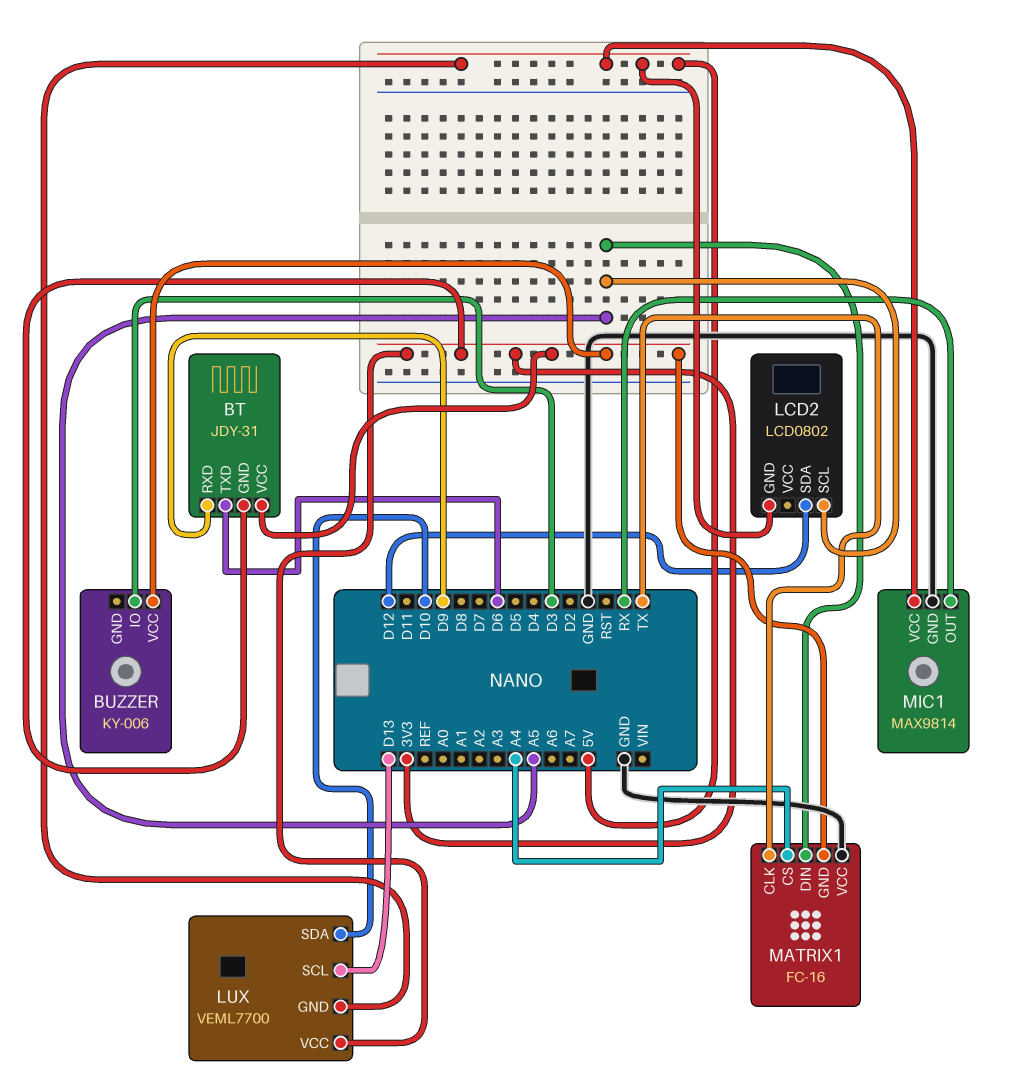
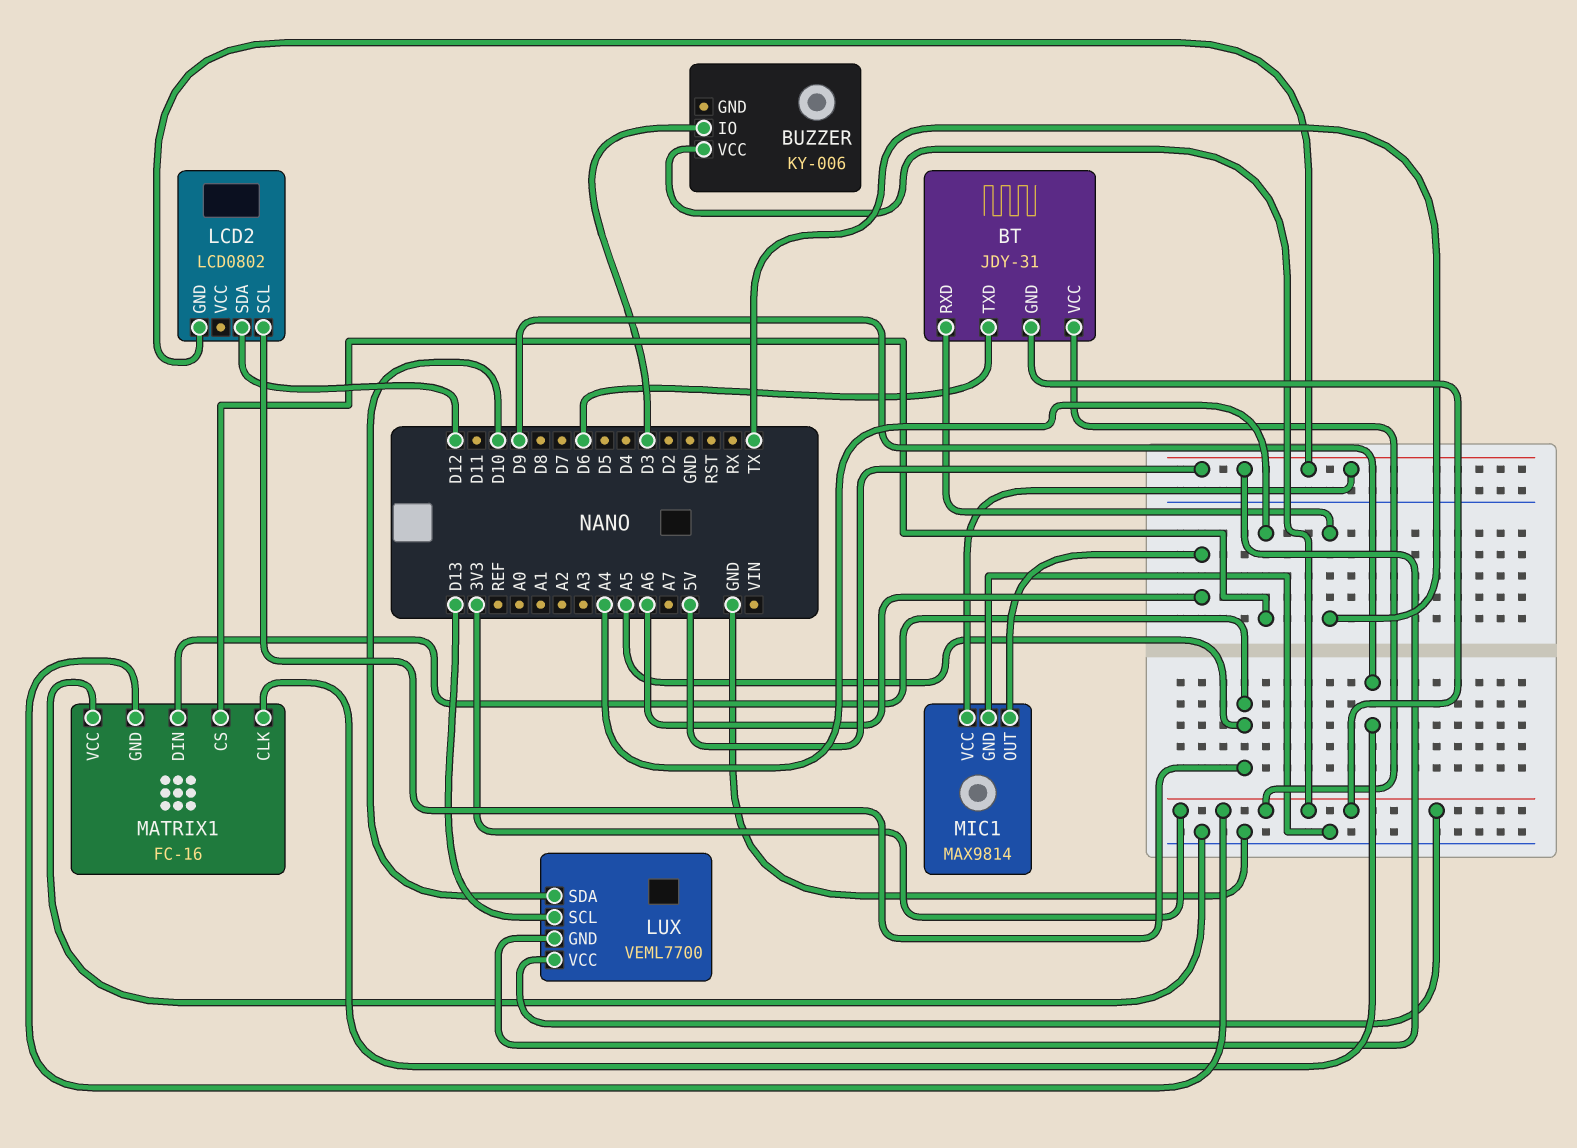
BT pin RXD: D9 -> TX
MATRIX1 pin CLK: TX -> D9
MIC1 pin OUT: RX -> A6

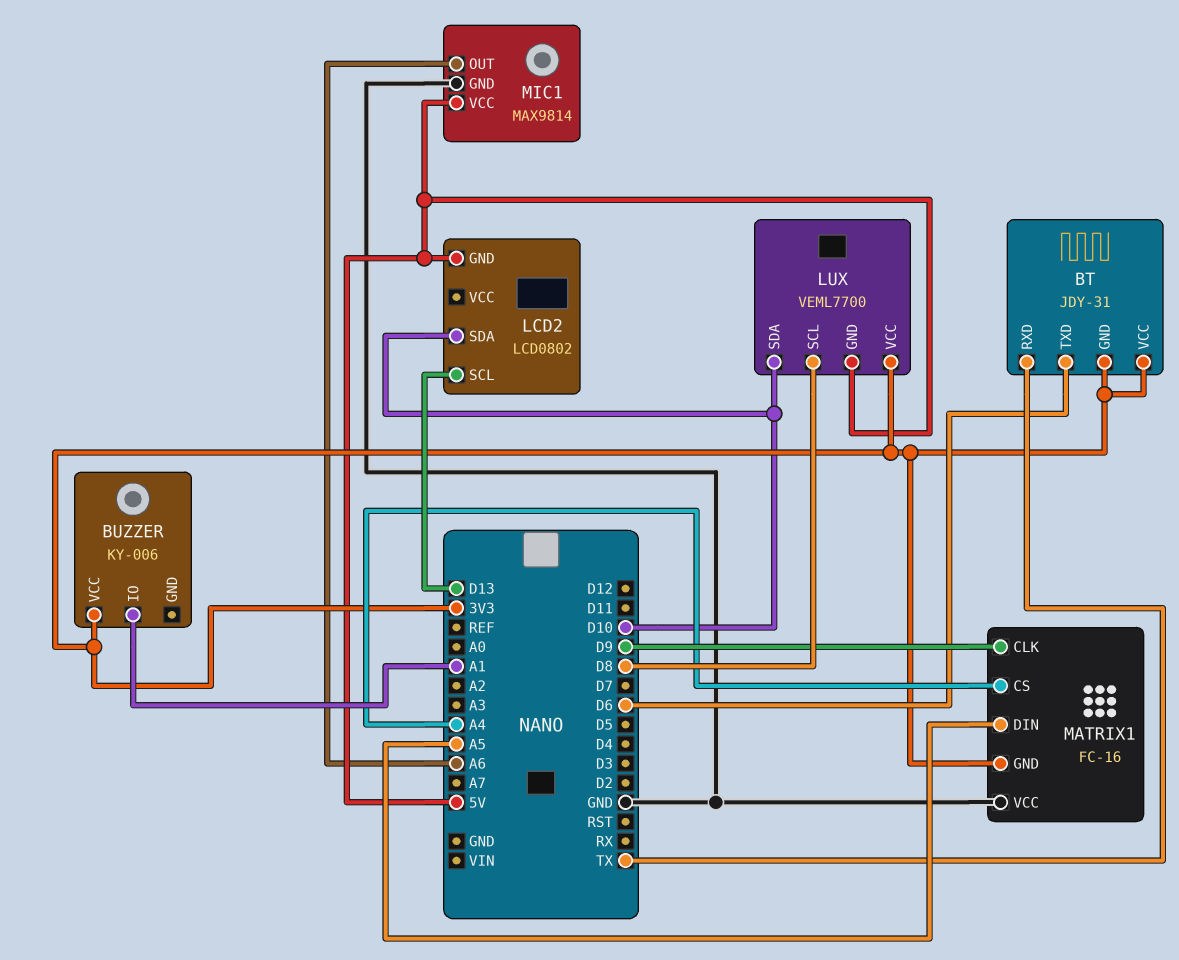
BUZZER pin IO: D3 -> A1
LCD2 pin SCL: A5 -> D13
LCD2 pin SDA: D12 -> D10
LUX pin SCL: D13 -> D8

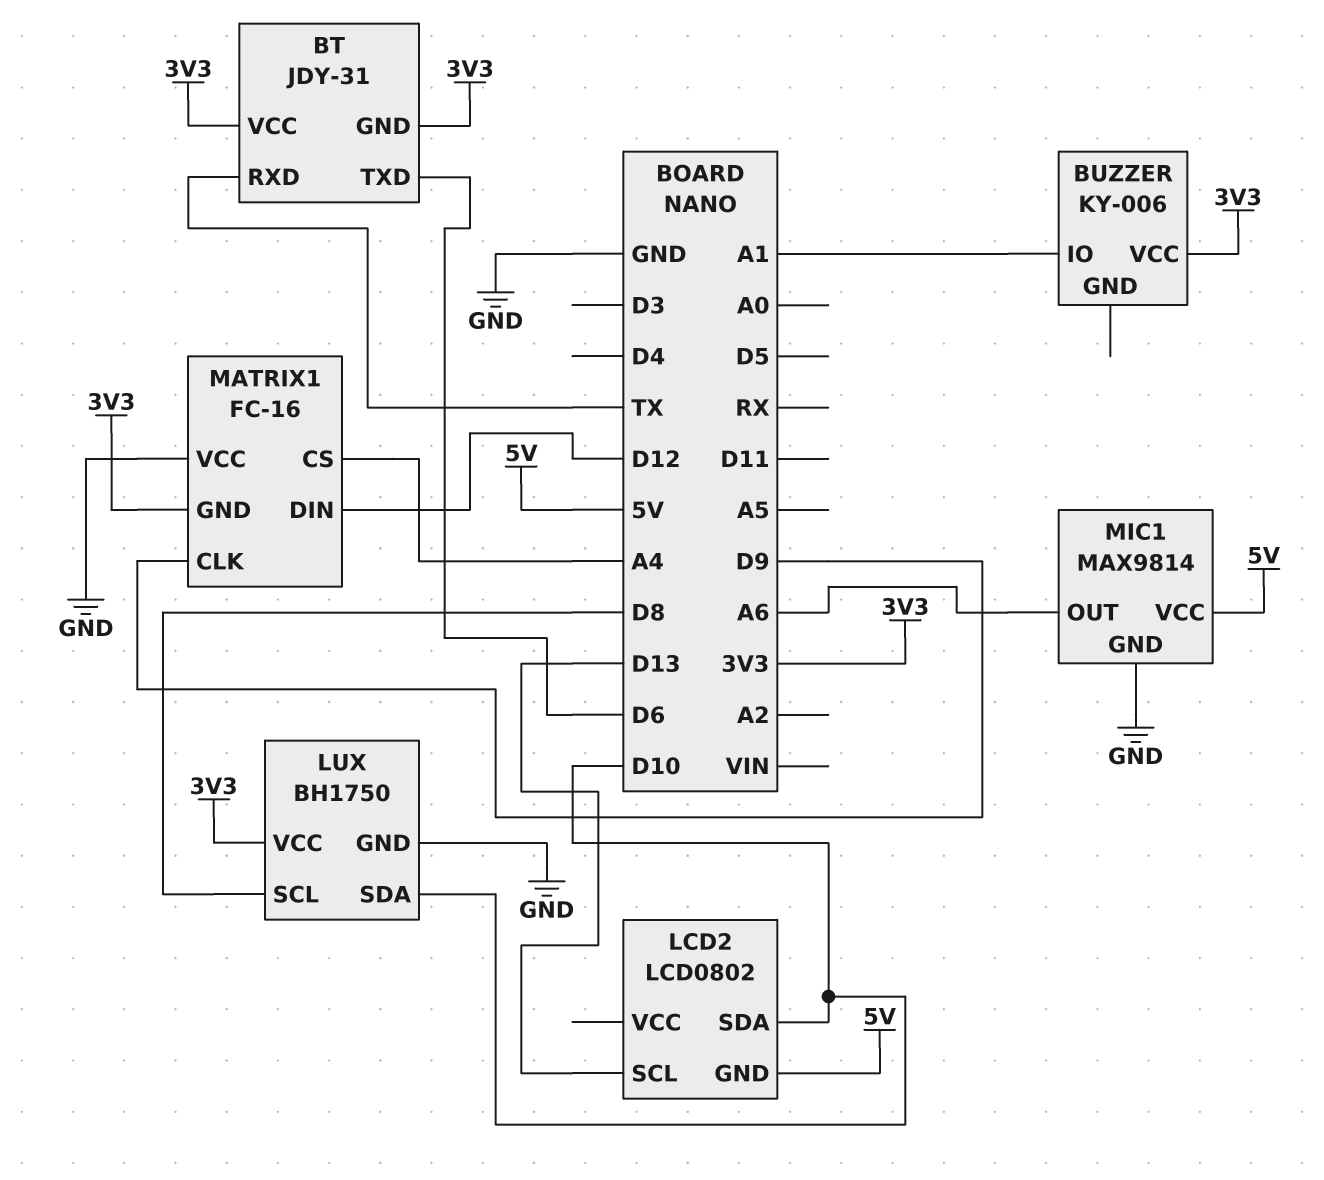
LUX: VEML7700 -> BH1750
LUX pin GND: 5V -> GND
MATRIX1 pin DIN: A5 -> D12

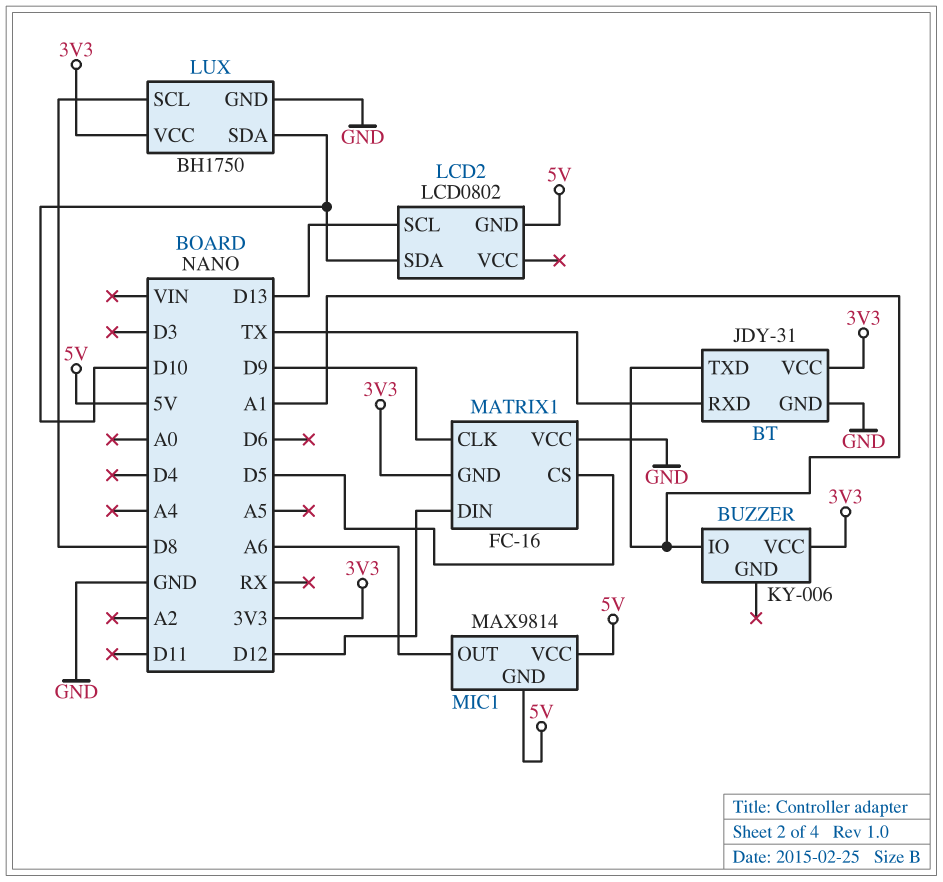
BT pin GND: 3V3 -> GND
BT pin TXD: D6 -> A1
MATRIX1 pin CS: A4 -> D5
MIC1 pin GND: GND -> 5V

